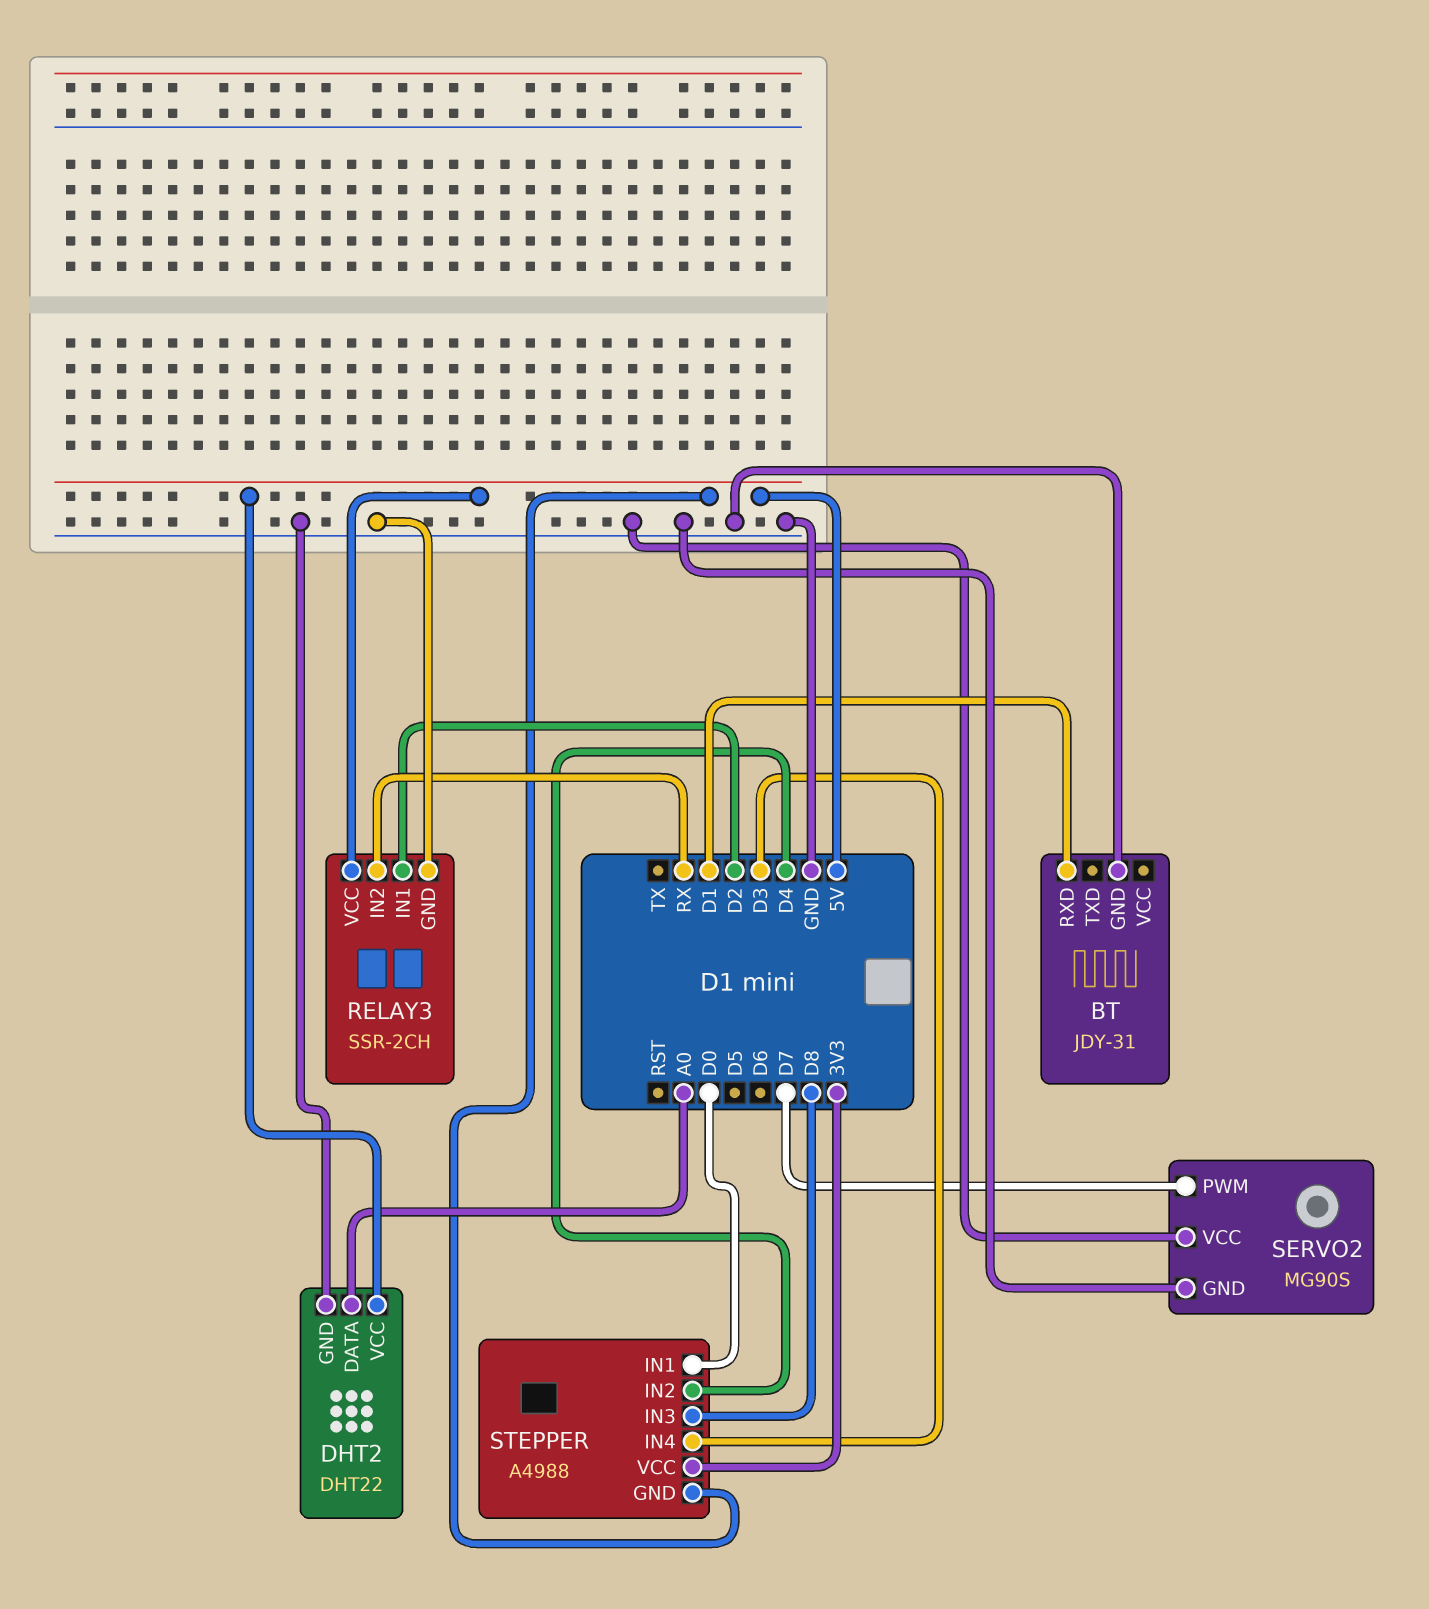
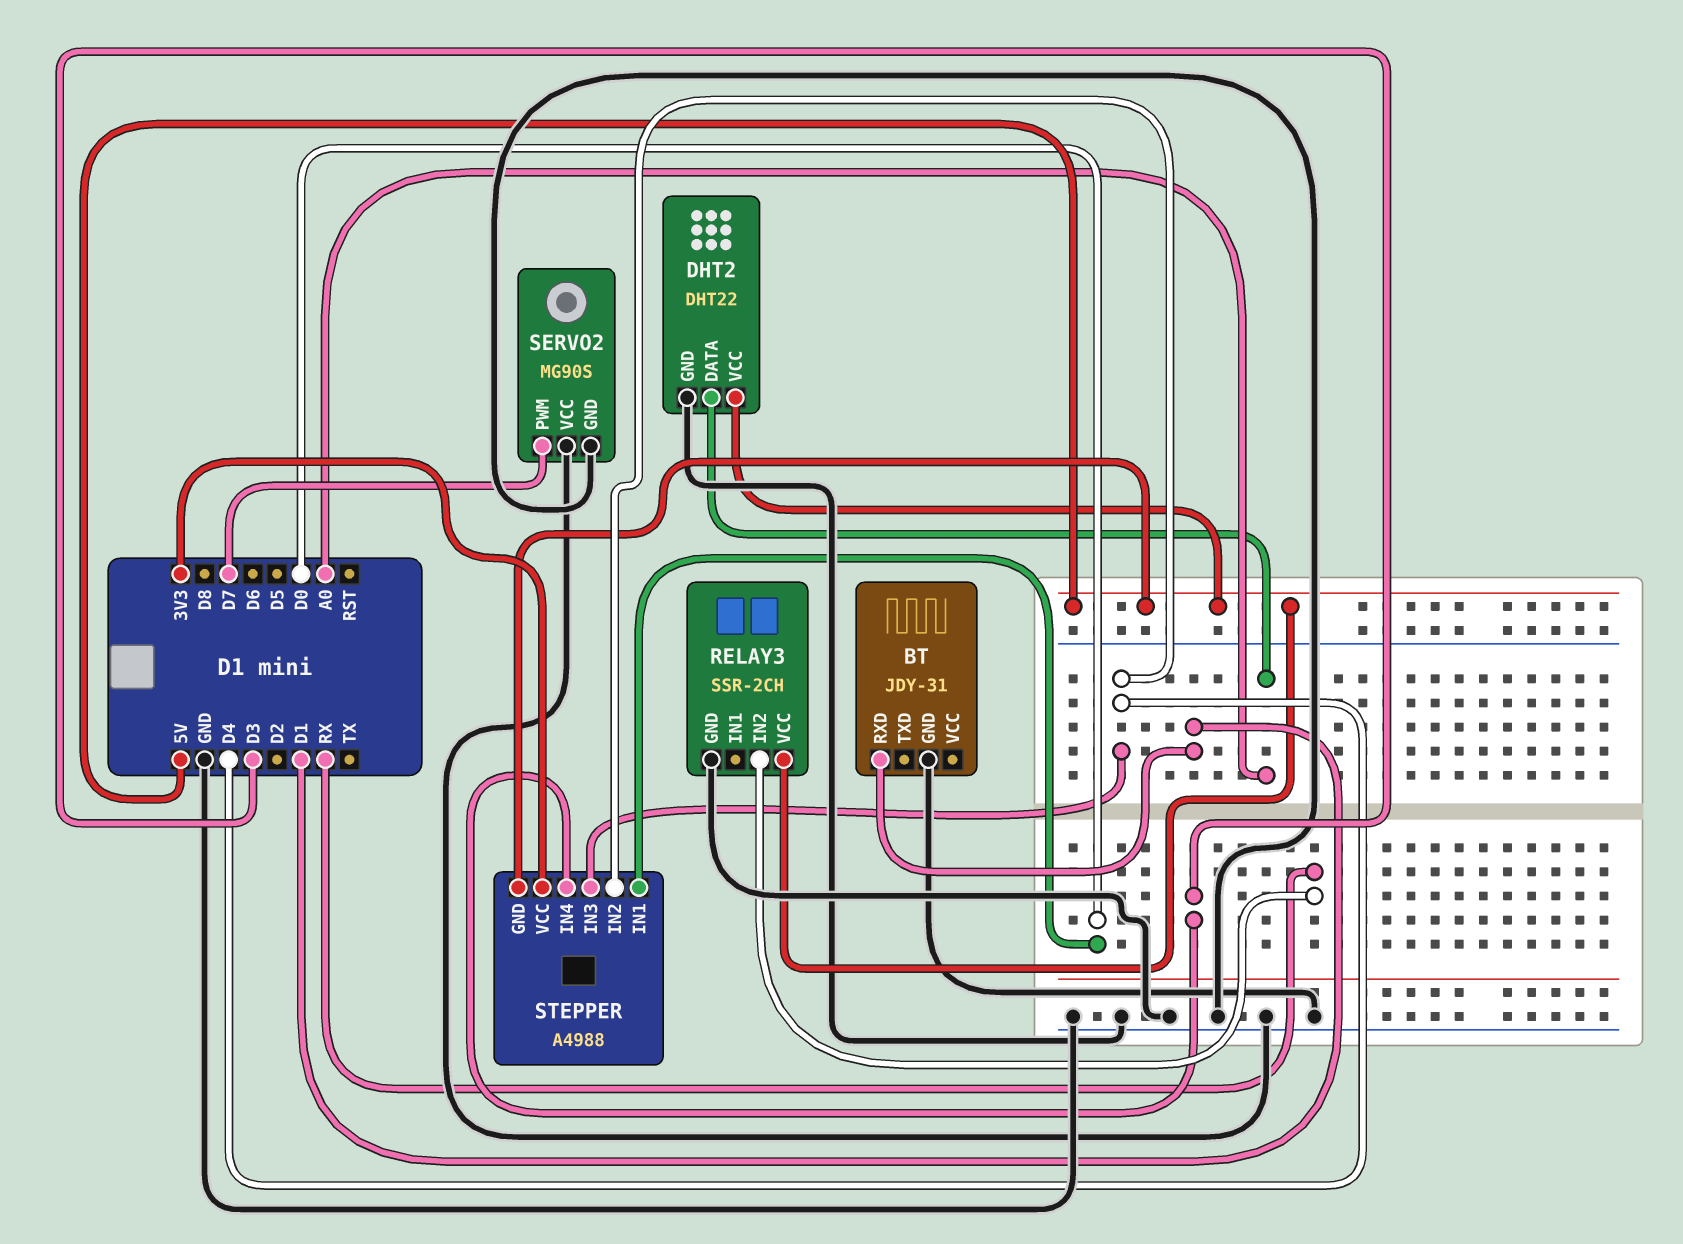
RELAY3 pin IN1: D2 -> none
STEPPER pin IN3: D8 -> D4

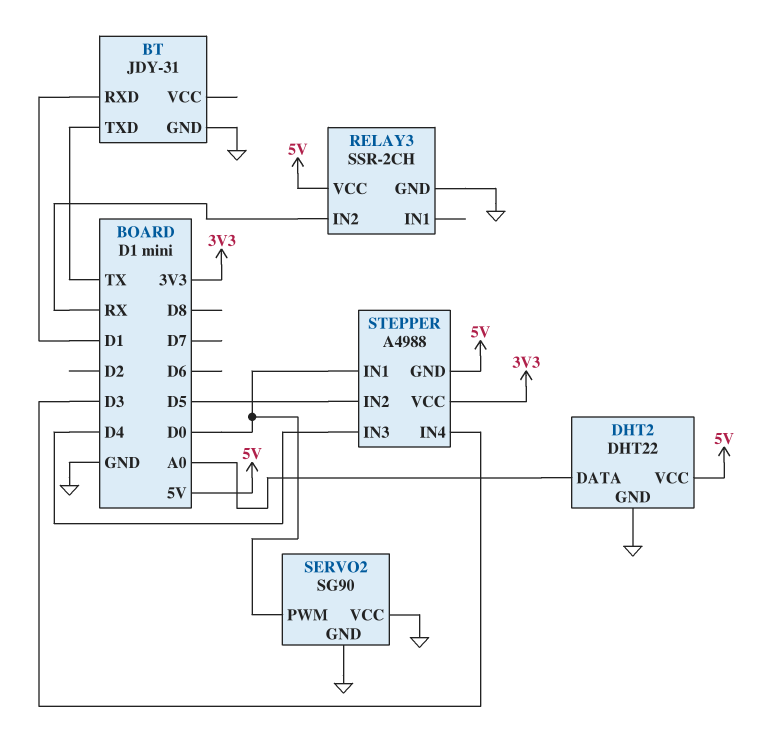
BT pin TXD: none -> TX
SERVO2: MG90S -> SG90
SERVO2 pin PWM: D7 -> D0
STEPPER pin IN2: D4 -> D5

